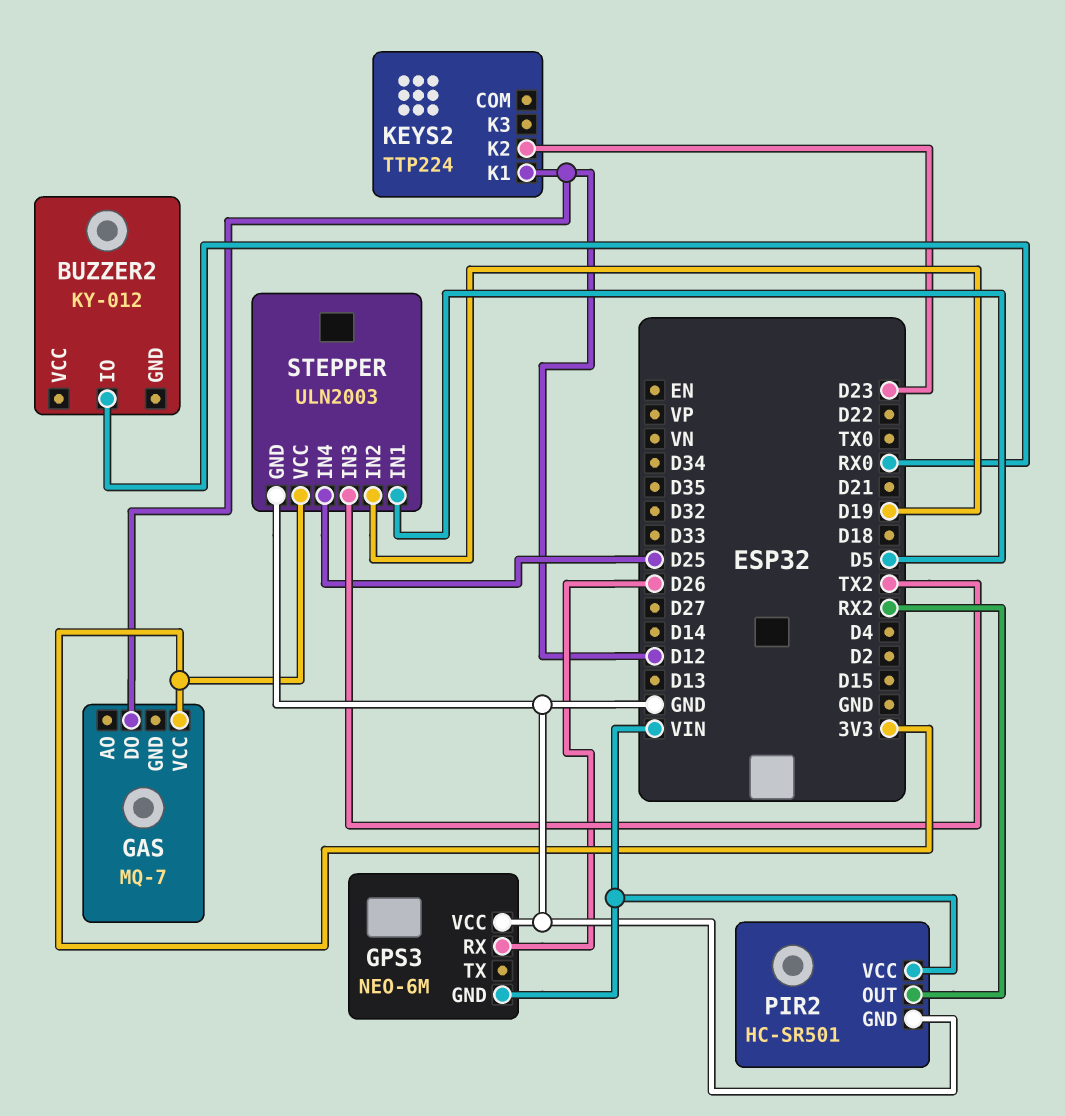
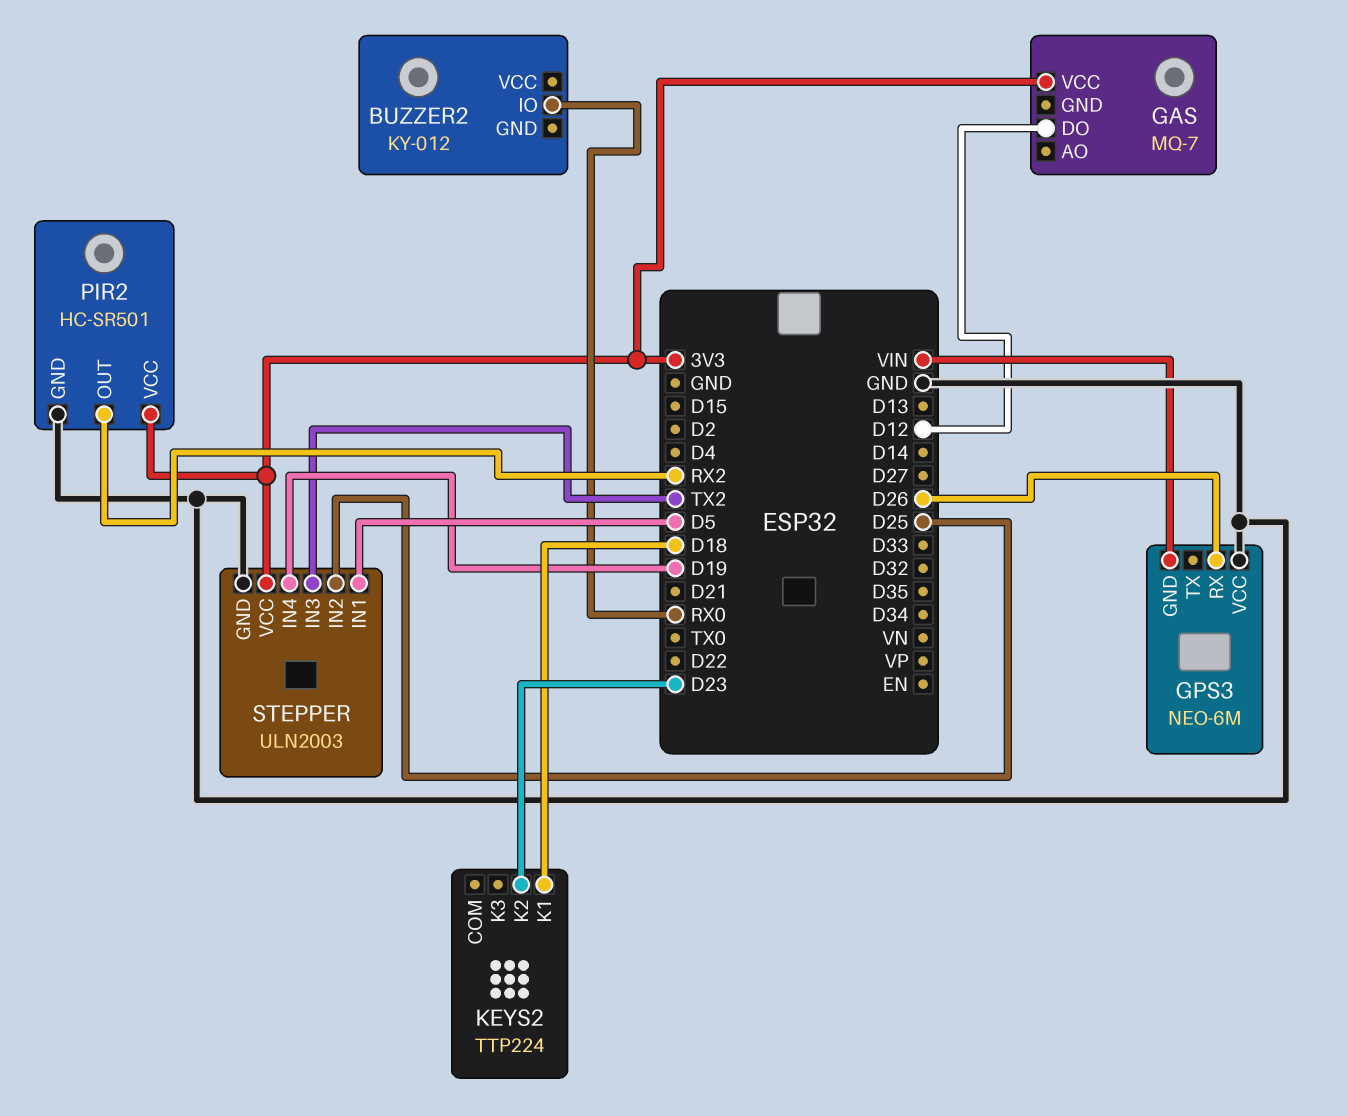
KEYS2 pin K1: D12 -> D18
PIR2 pin VCC: VIN -> 3V3
STEPPER pin IN2: D19 -> D25
STEPPER pin IN4: D25 -> D19

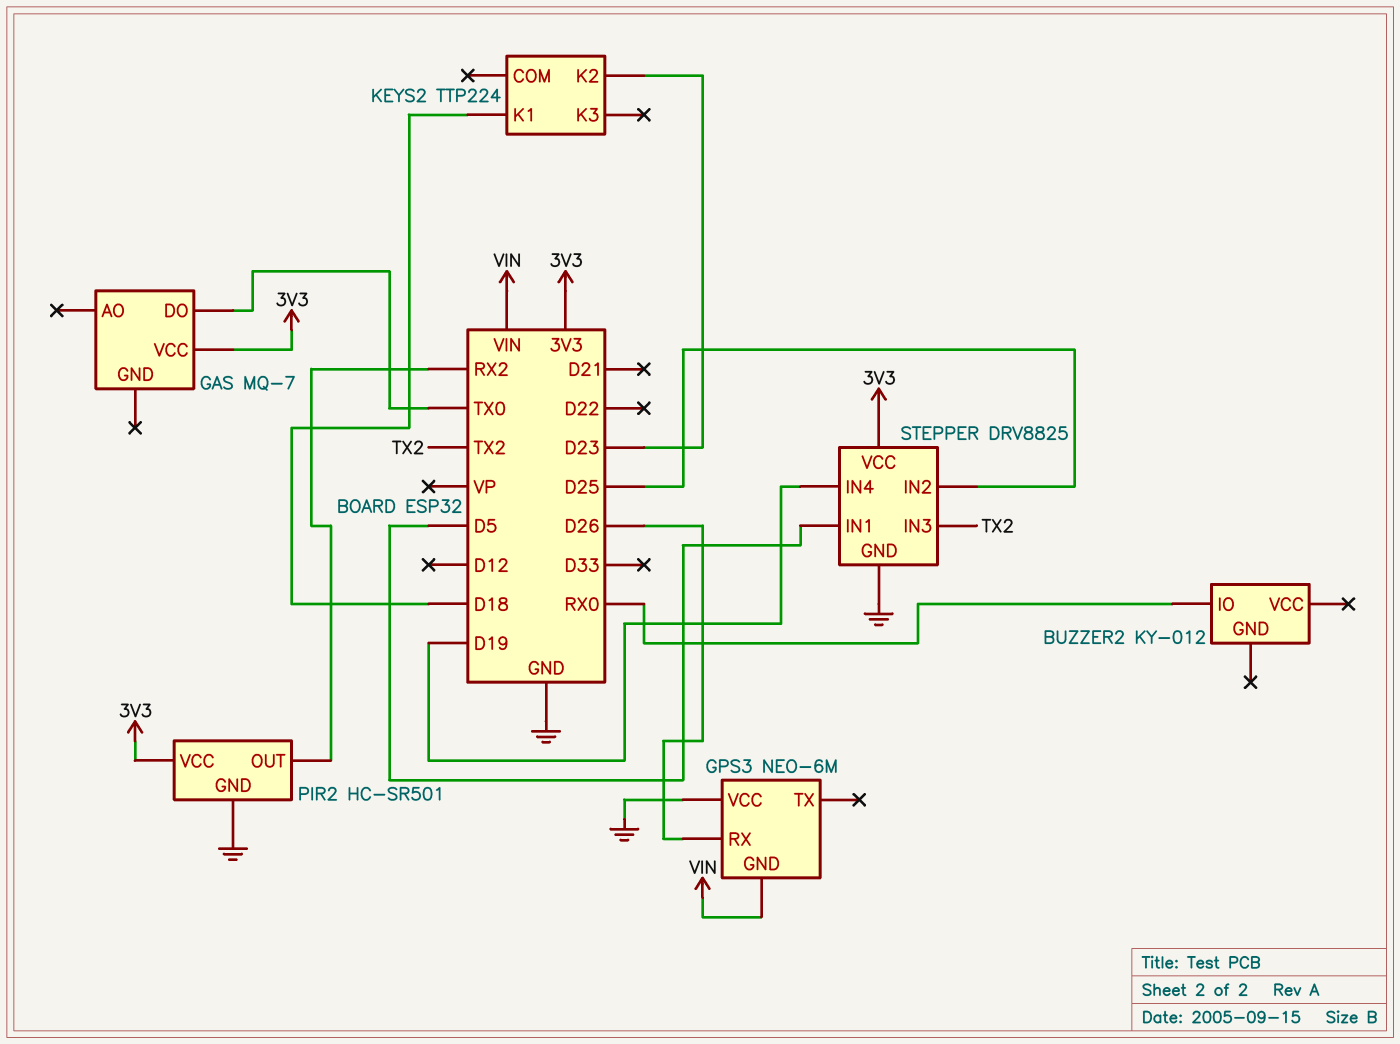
GAS pin DO: D12 -> TX0
STEPPER: ULN2003 -> DRV8825

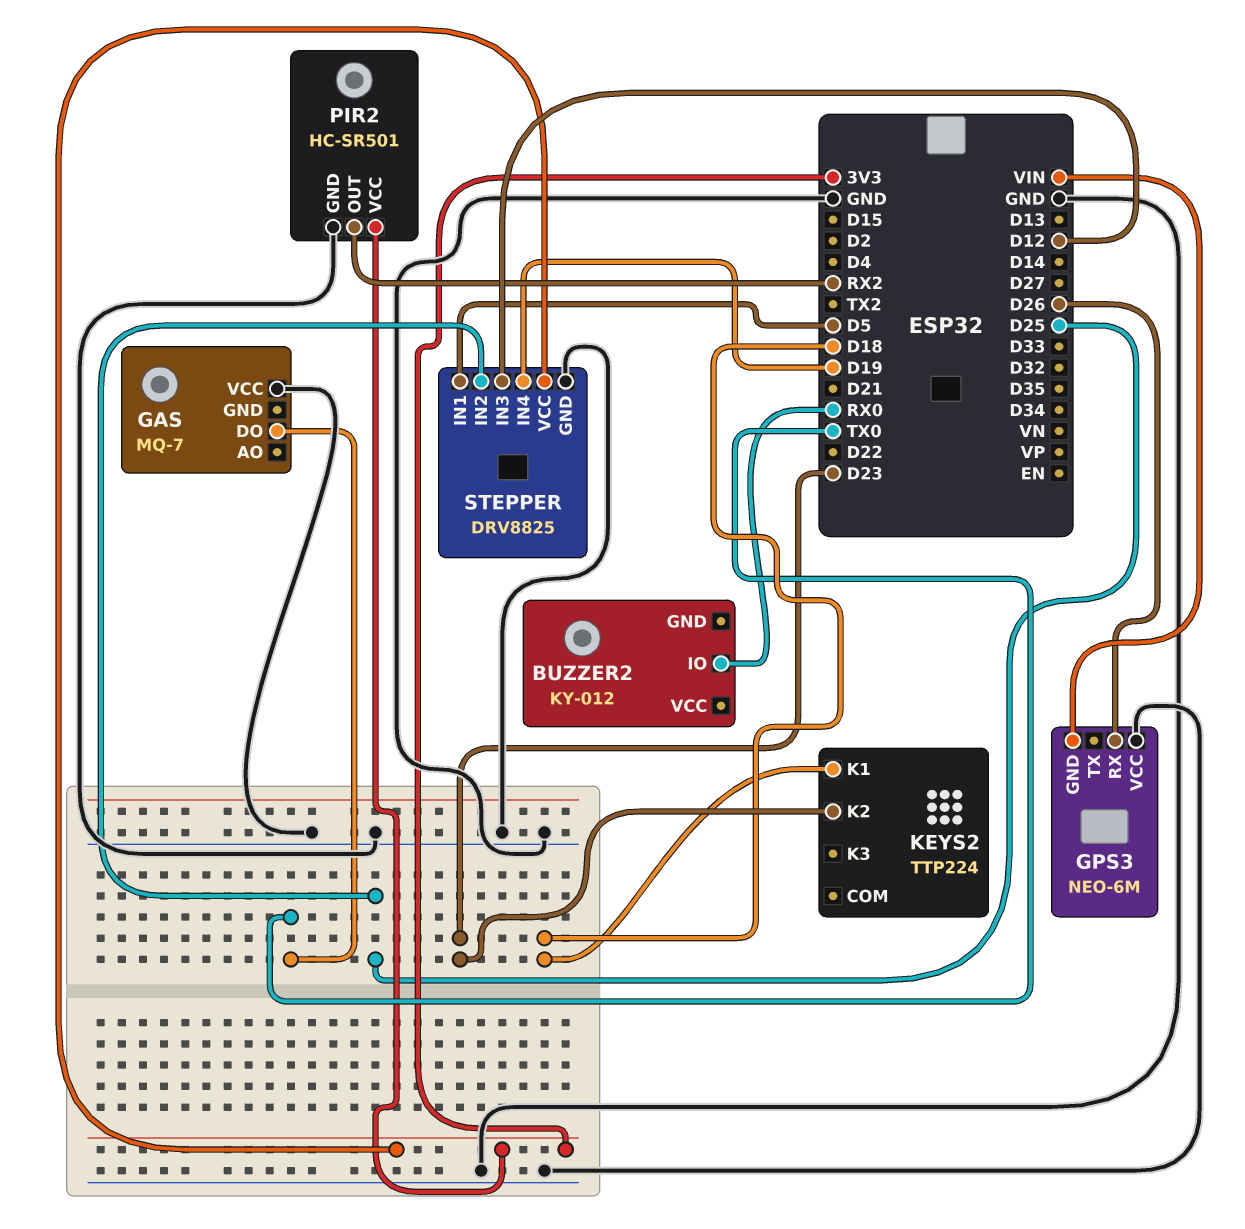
GAS pin VCC: 3V3 -> GND
STEPPER pin IN3: TX2 -> D12

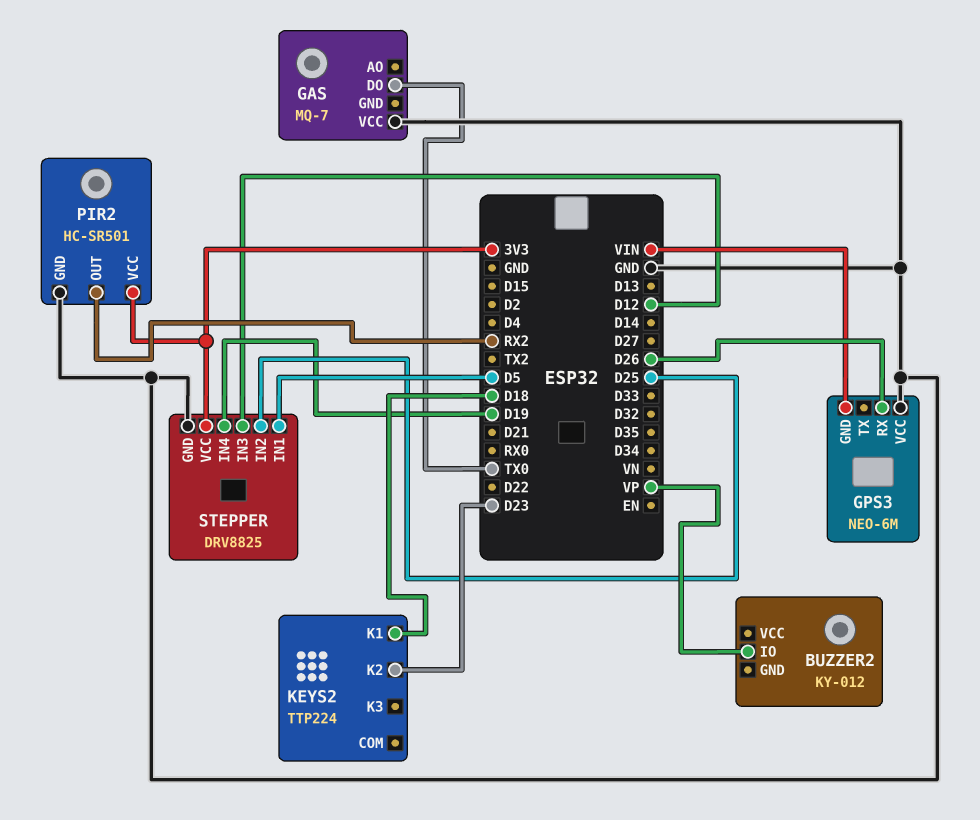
BUZZER2 pin IO: RX0 -> VP

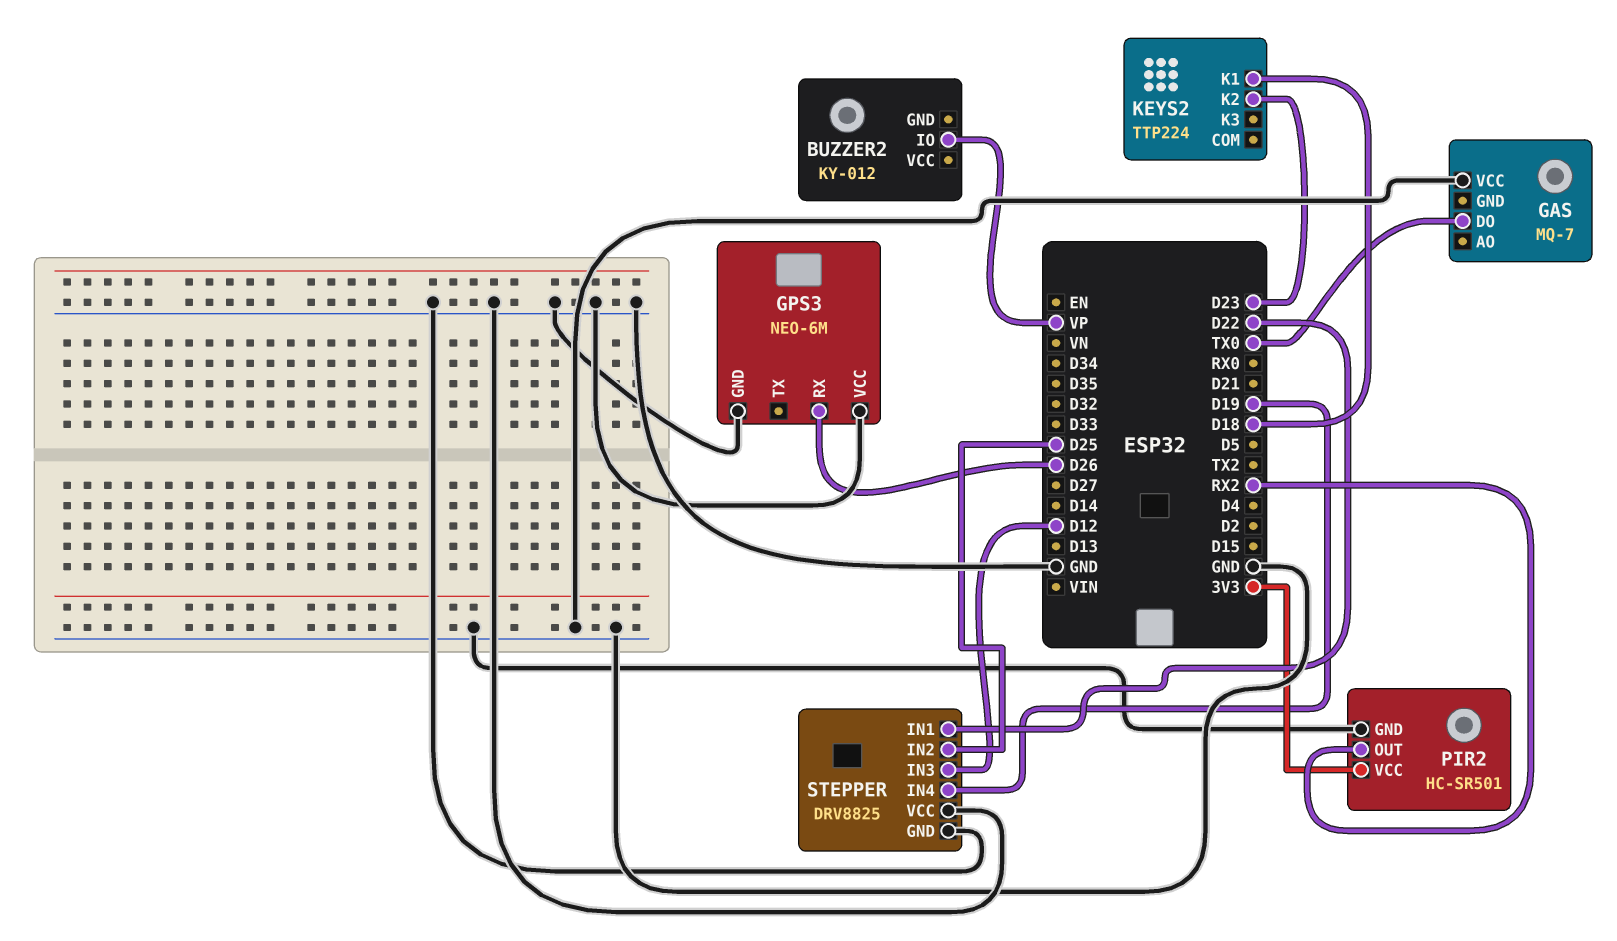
GPS3 pin GND: VIN -> GND
STEPPER pin IN1: D5 -> D22
STEPPER pin VCC: 3V3 -> GND

